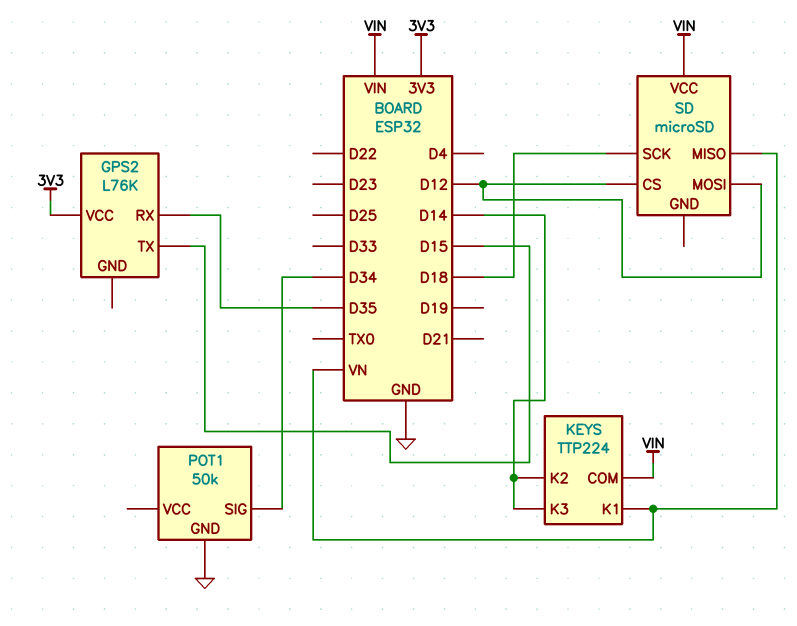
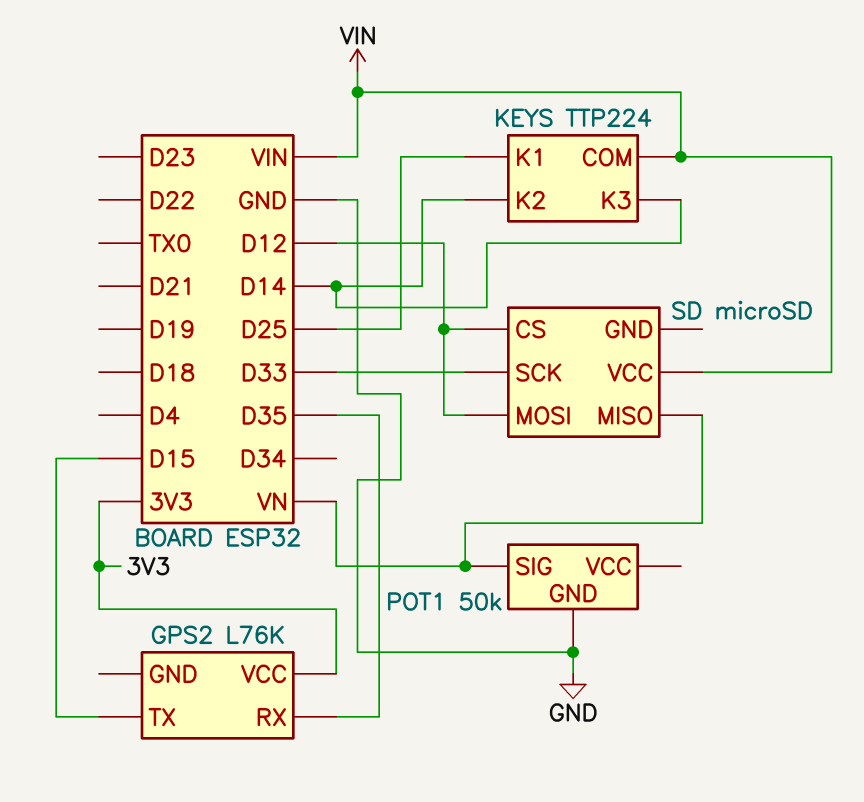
KEYS pin K1: VN -> D25
POT1 pin SIG: D34 -> VN
SD pin SCK: D18 -> D33

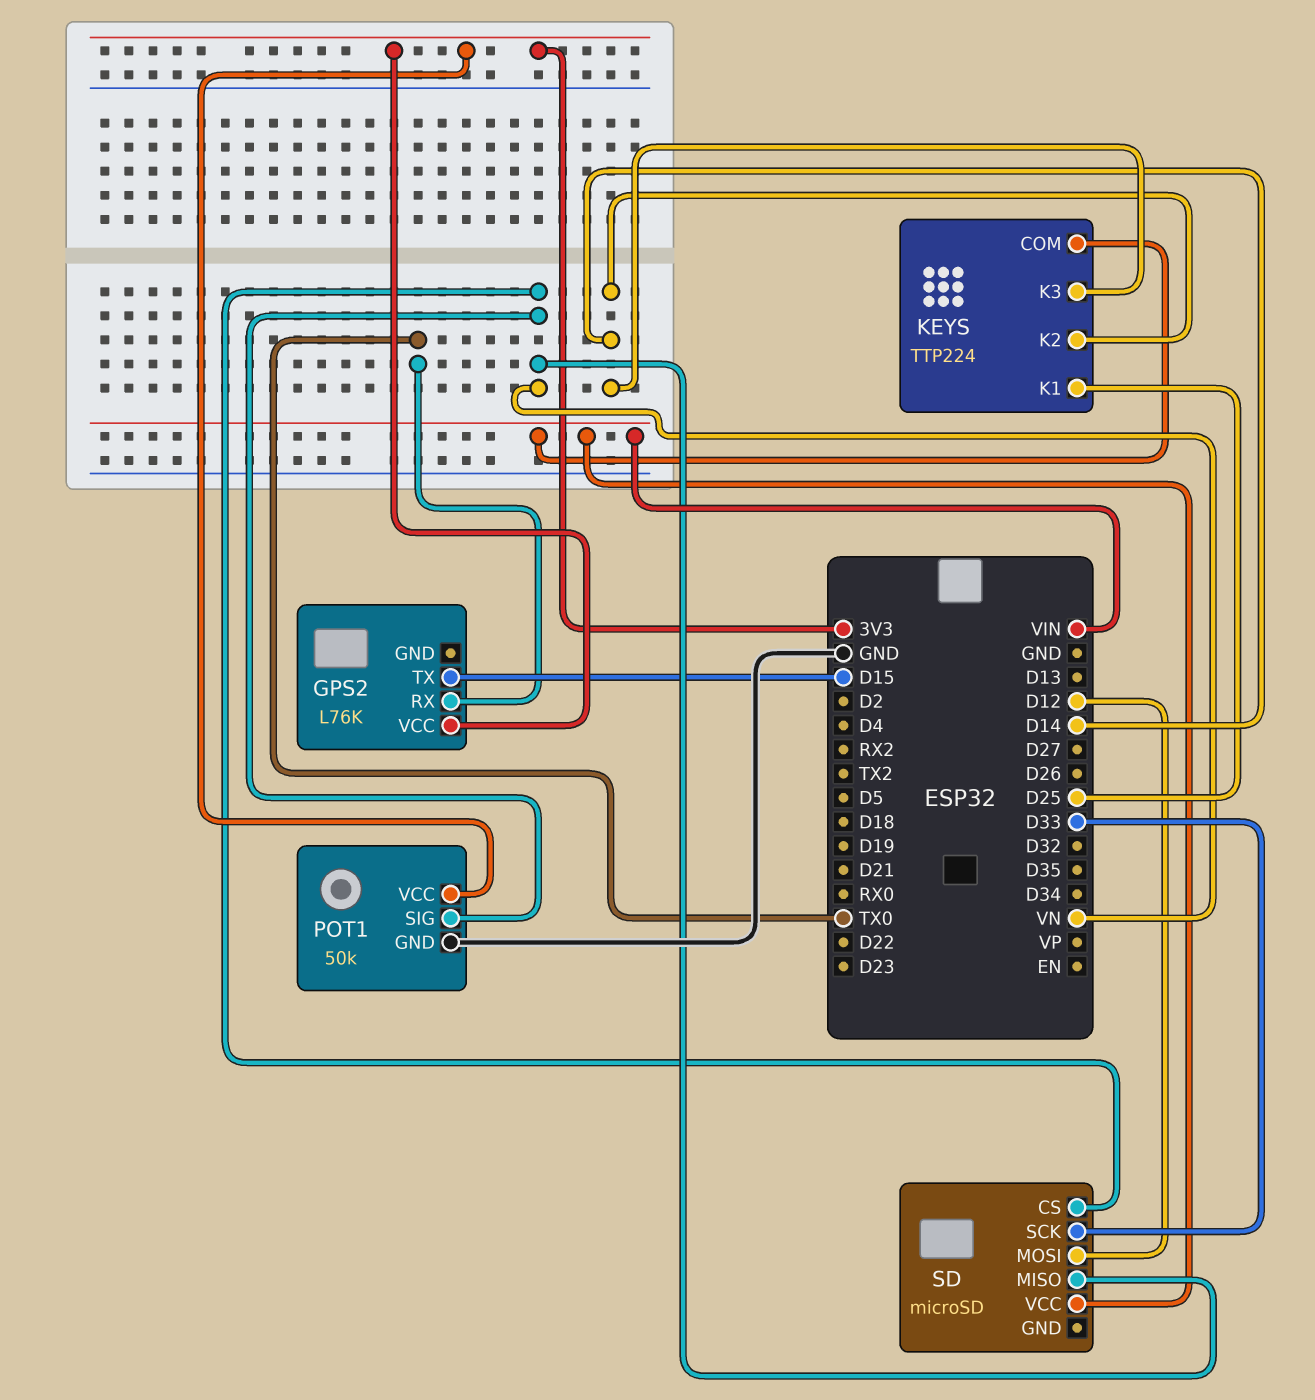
GPS2 pin RX: D35 -> TX0
POT1 pin VCC: none -> 3V3
SD pin CS: D12 -> VN

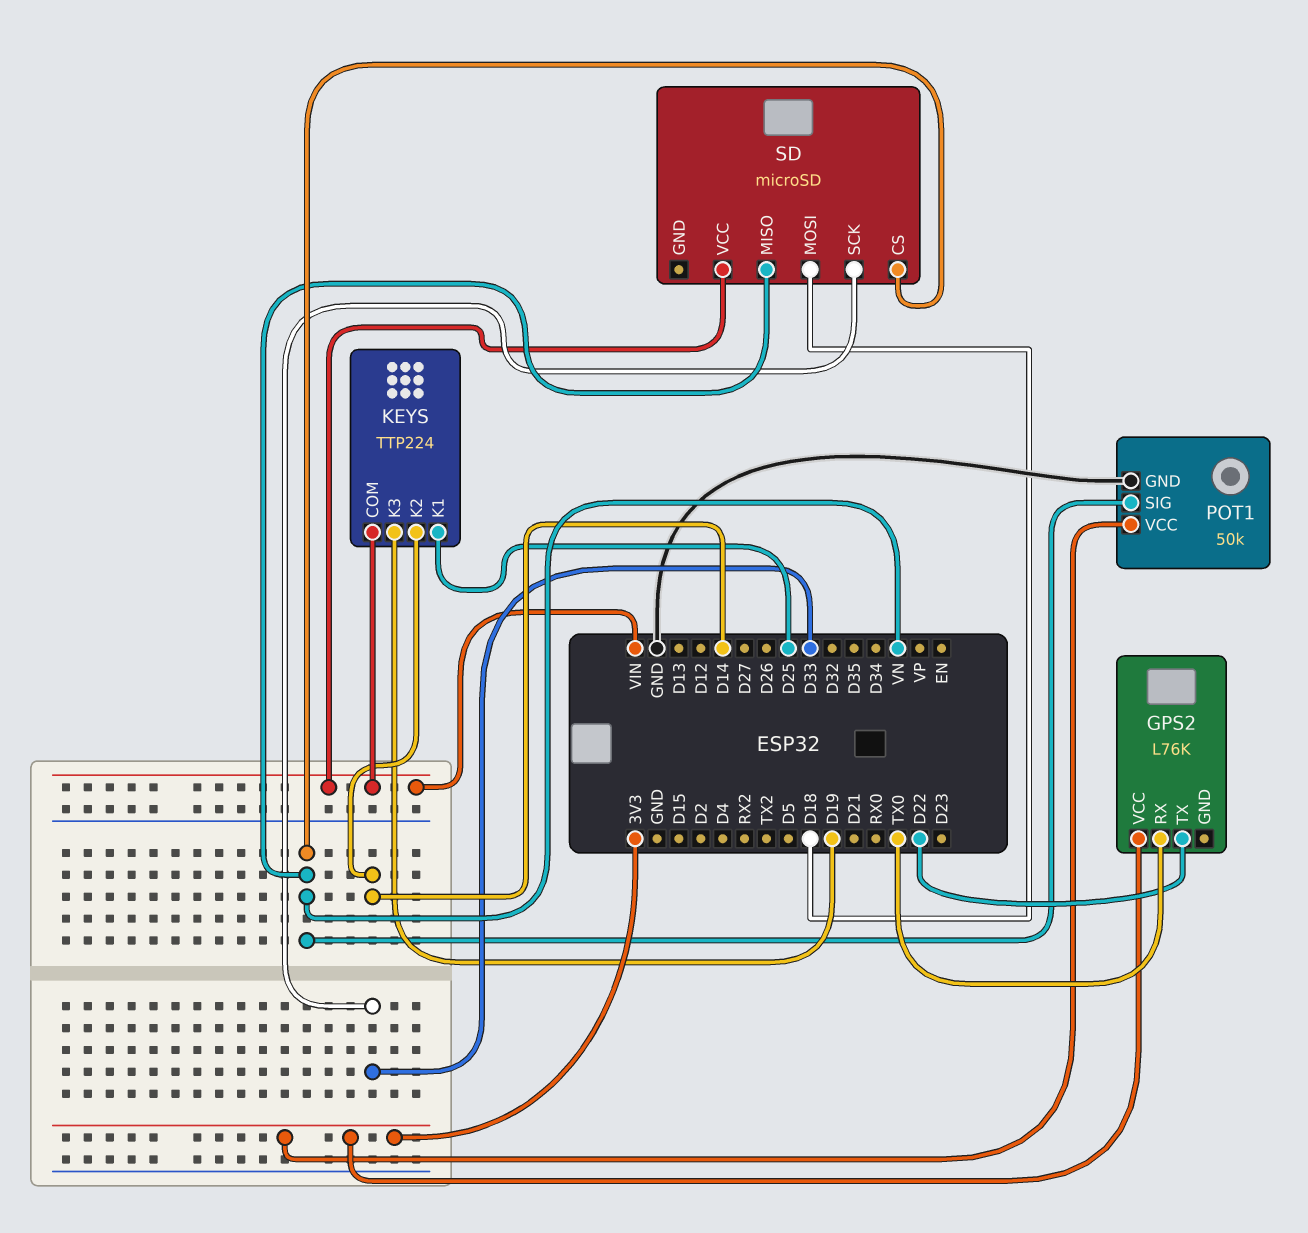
GPS2 pin TX: D15 -> D22
KEYS pin K3: D14 -> D19
SD pin MOSI: D12 -> D18

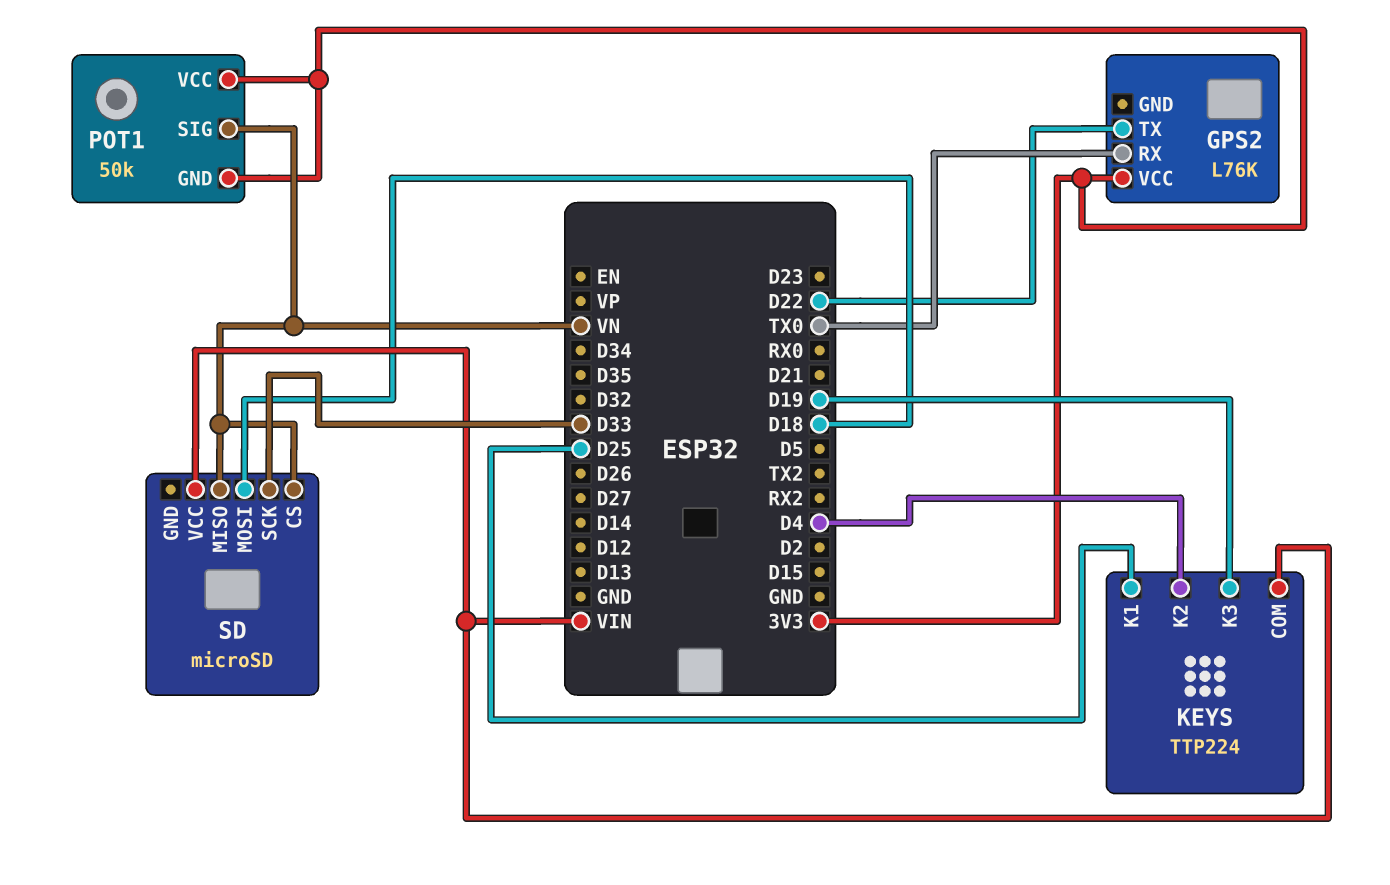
KEYS pin K2: D14 -> D4
POT1 pin GND: GND -> 3V3

